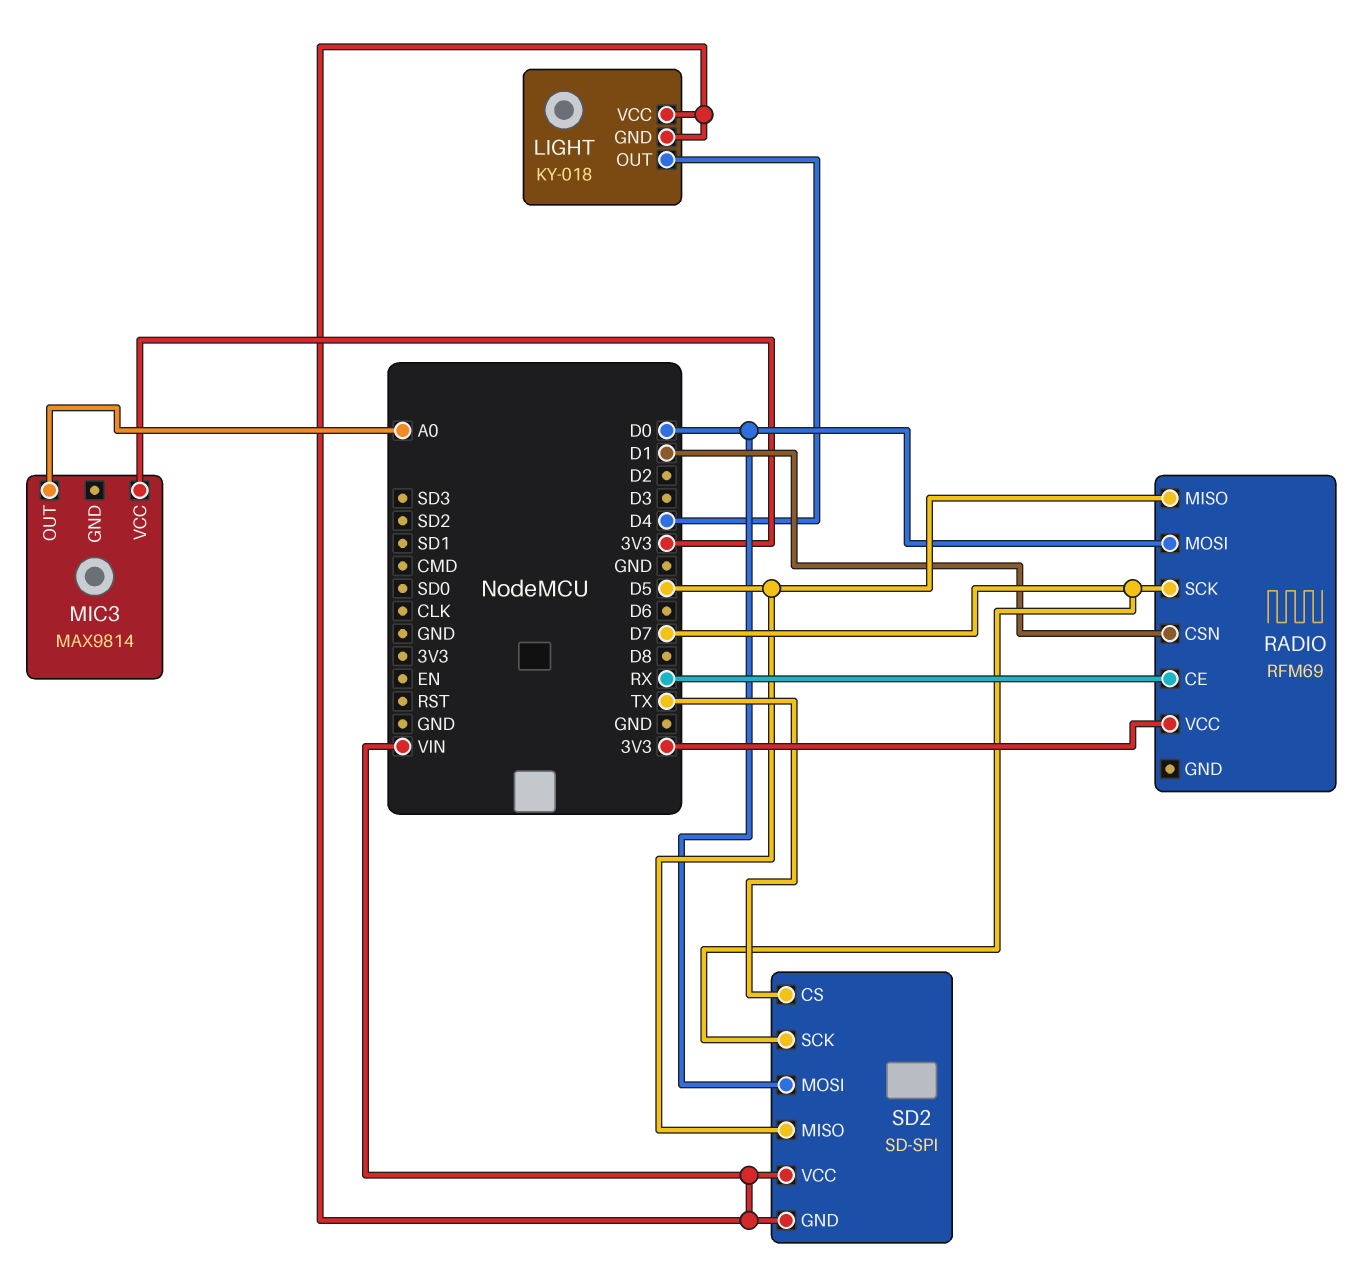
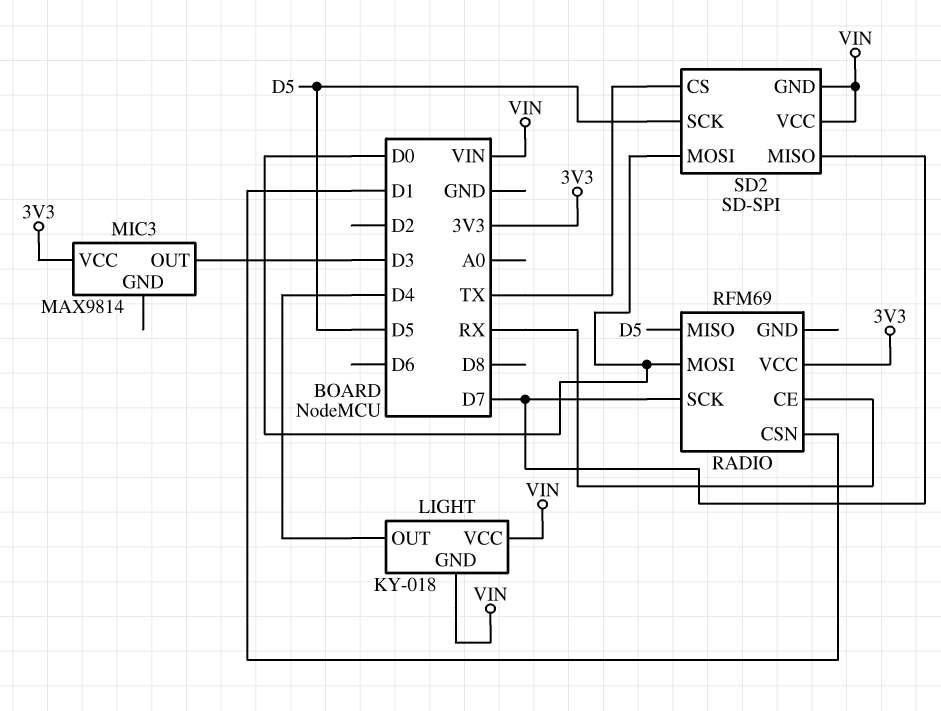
MIC3 pin OUT: A0 -> D3
SD2 pin MISO: D5 -> D7
SD2 pin SCK: D7 -> D5

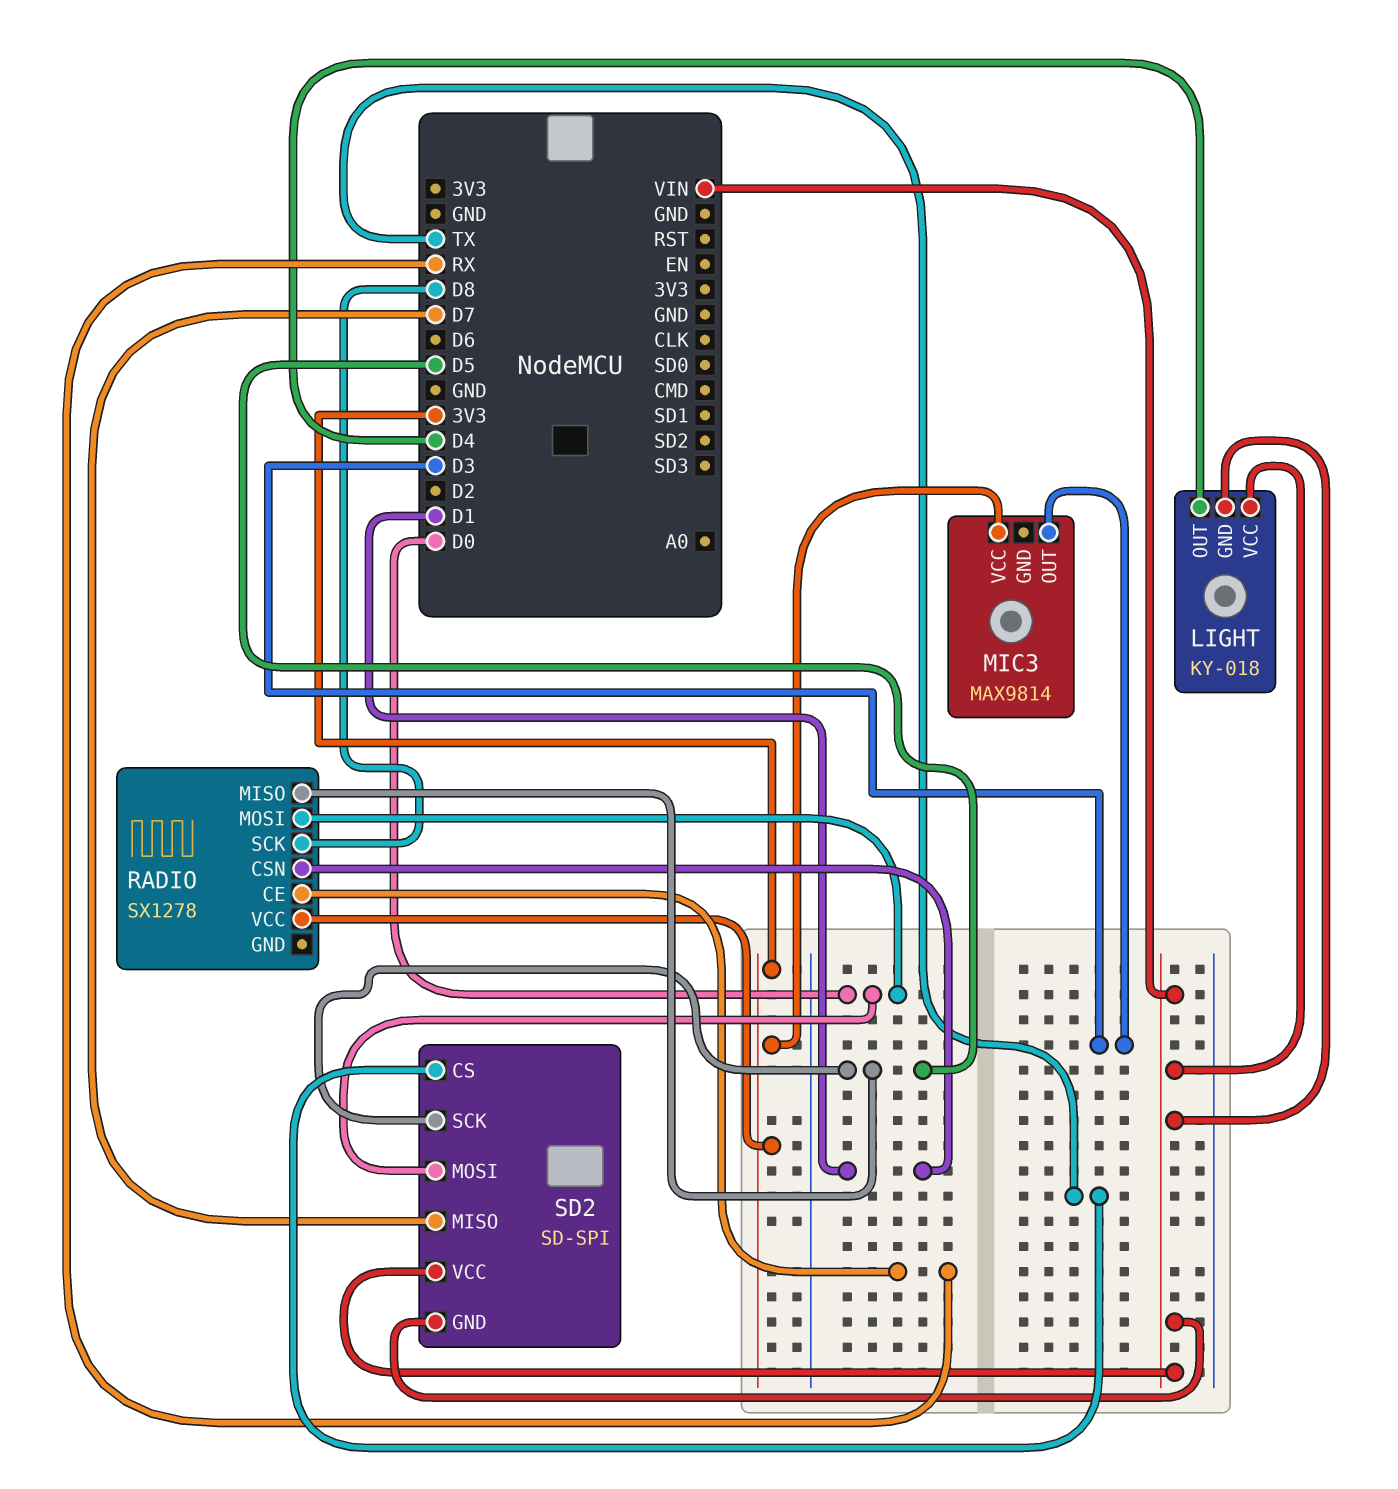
RADIO: RFM69 -> SX1278
RADIO pin SCK: D7 -> D8

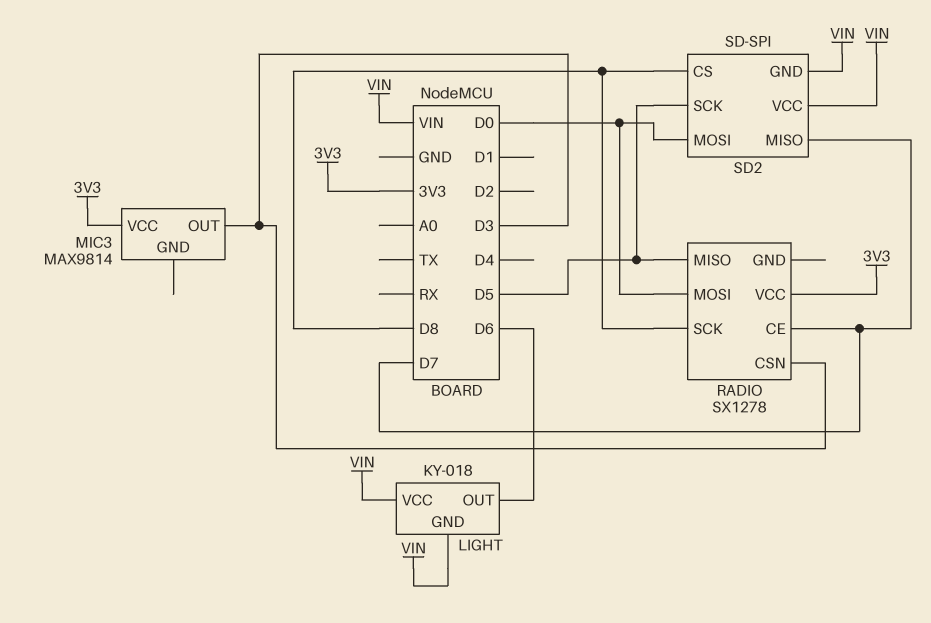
LIGHT pin OUT: D4 -> D6
RADIO pin CE: RX -> D7
RADIO pin CSN: D1 -> D3
SD2 pin CS: TX -> D8

